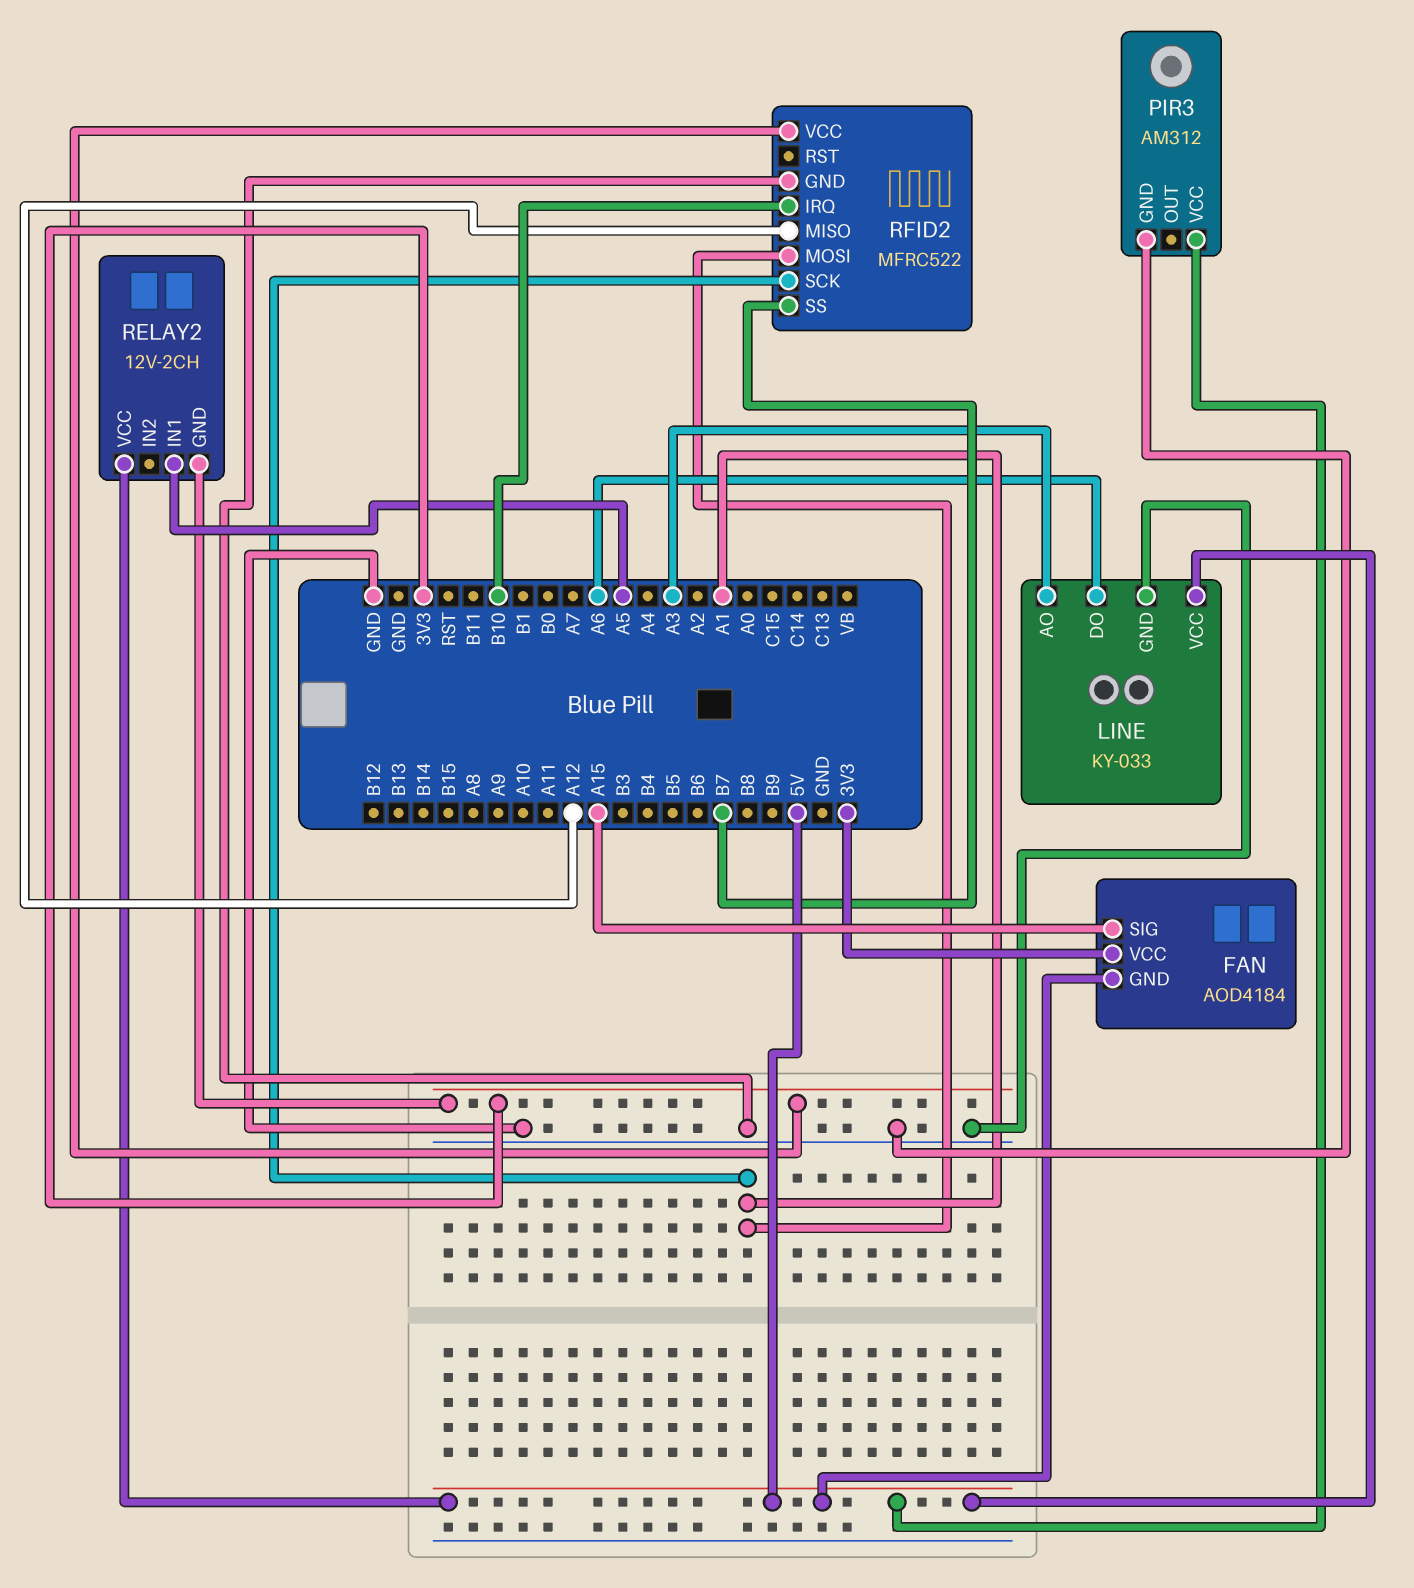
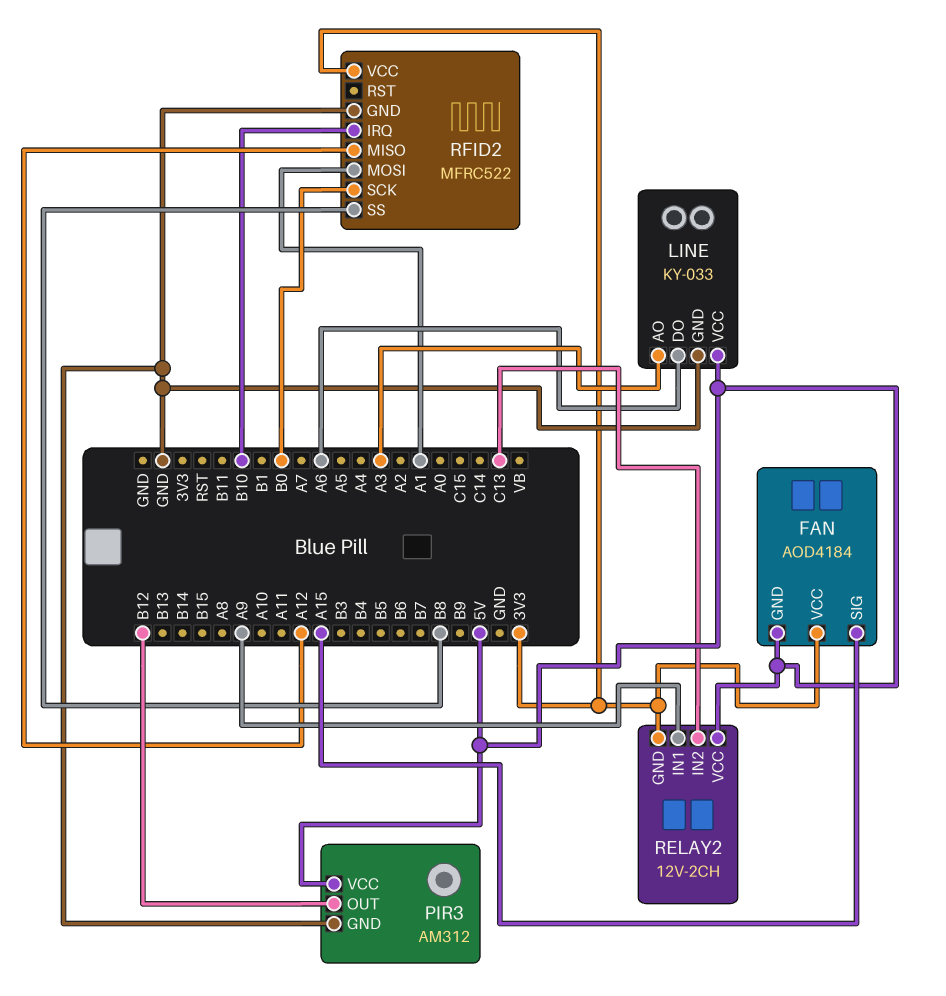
PIR3 pin OUT: none -> B12
RELAY2 pin IN1: A5 -> A9
RELAY2 pin IN2: none -> C13
RFID2 pin SCK: A1 -> B0
RFID2 pin SS: B7 -> B8

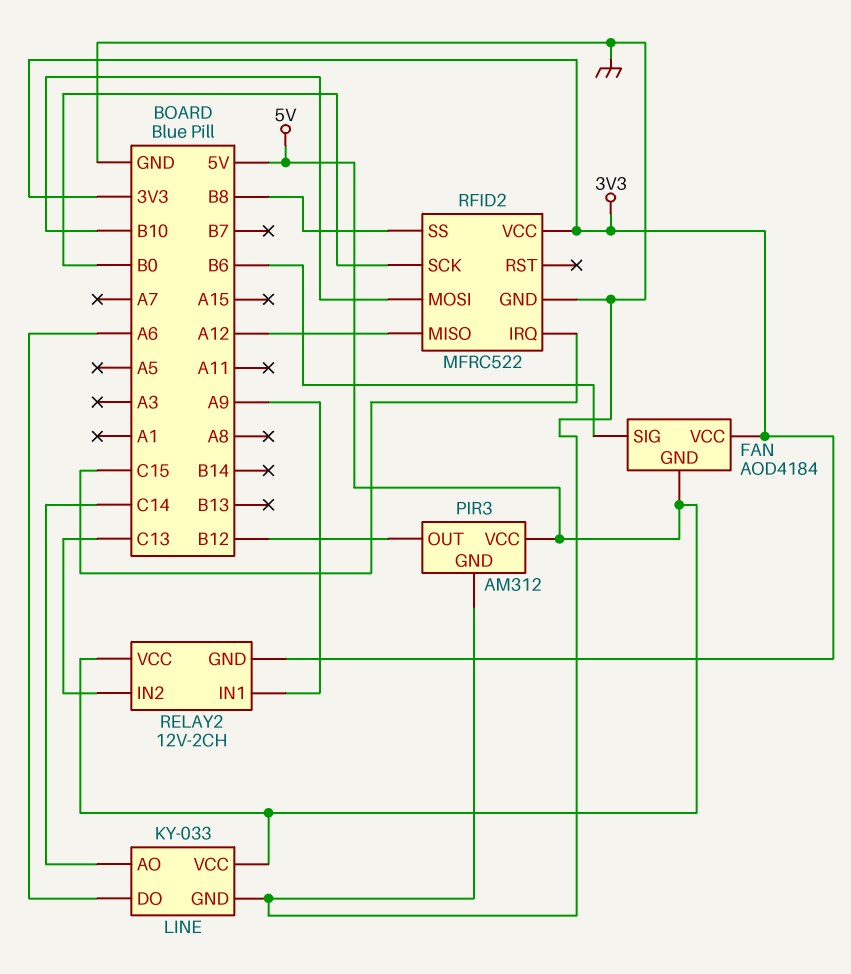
FAN pin SIG: A15 -> B6
LINE pin AO: A3 -> C14
RFID2 pin IRQ: B10 -> C15
RFID2 pin MOSI: A1 -> B10

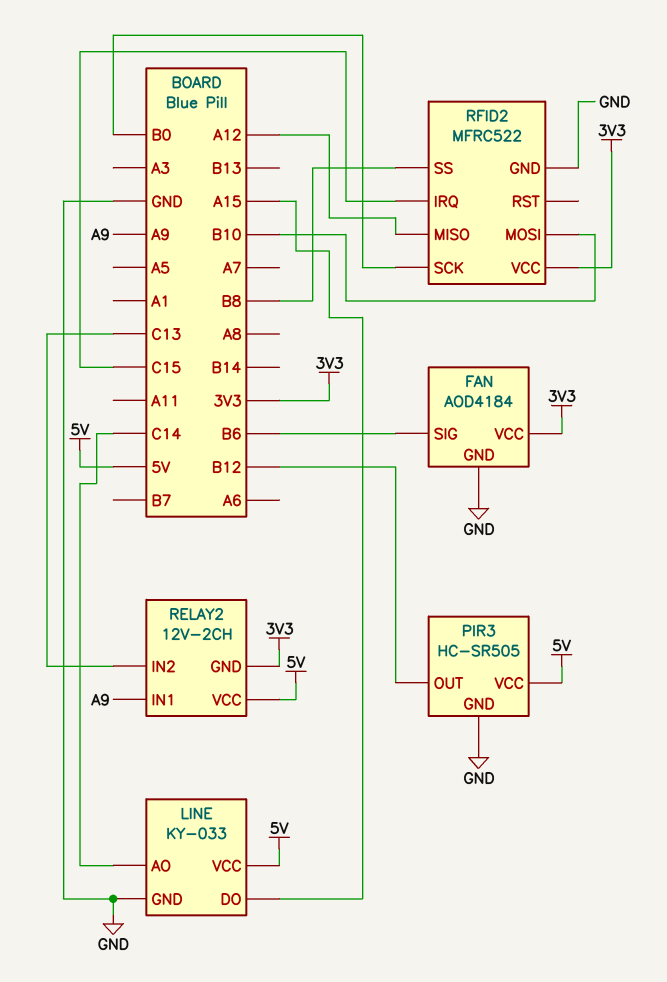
FAN pin GND: 5V -> GND
LINE pin DO: A6 -> A15
PIR3: AM312 -> HC-SR505

